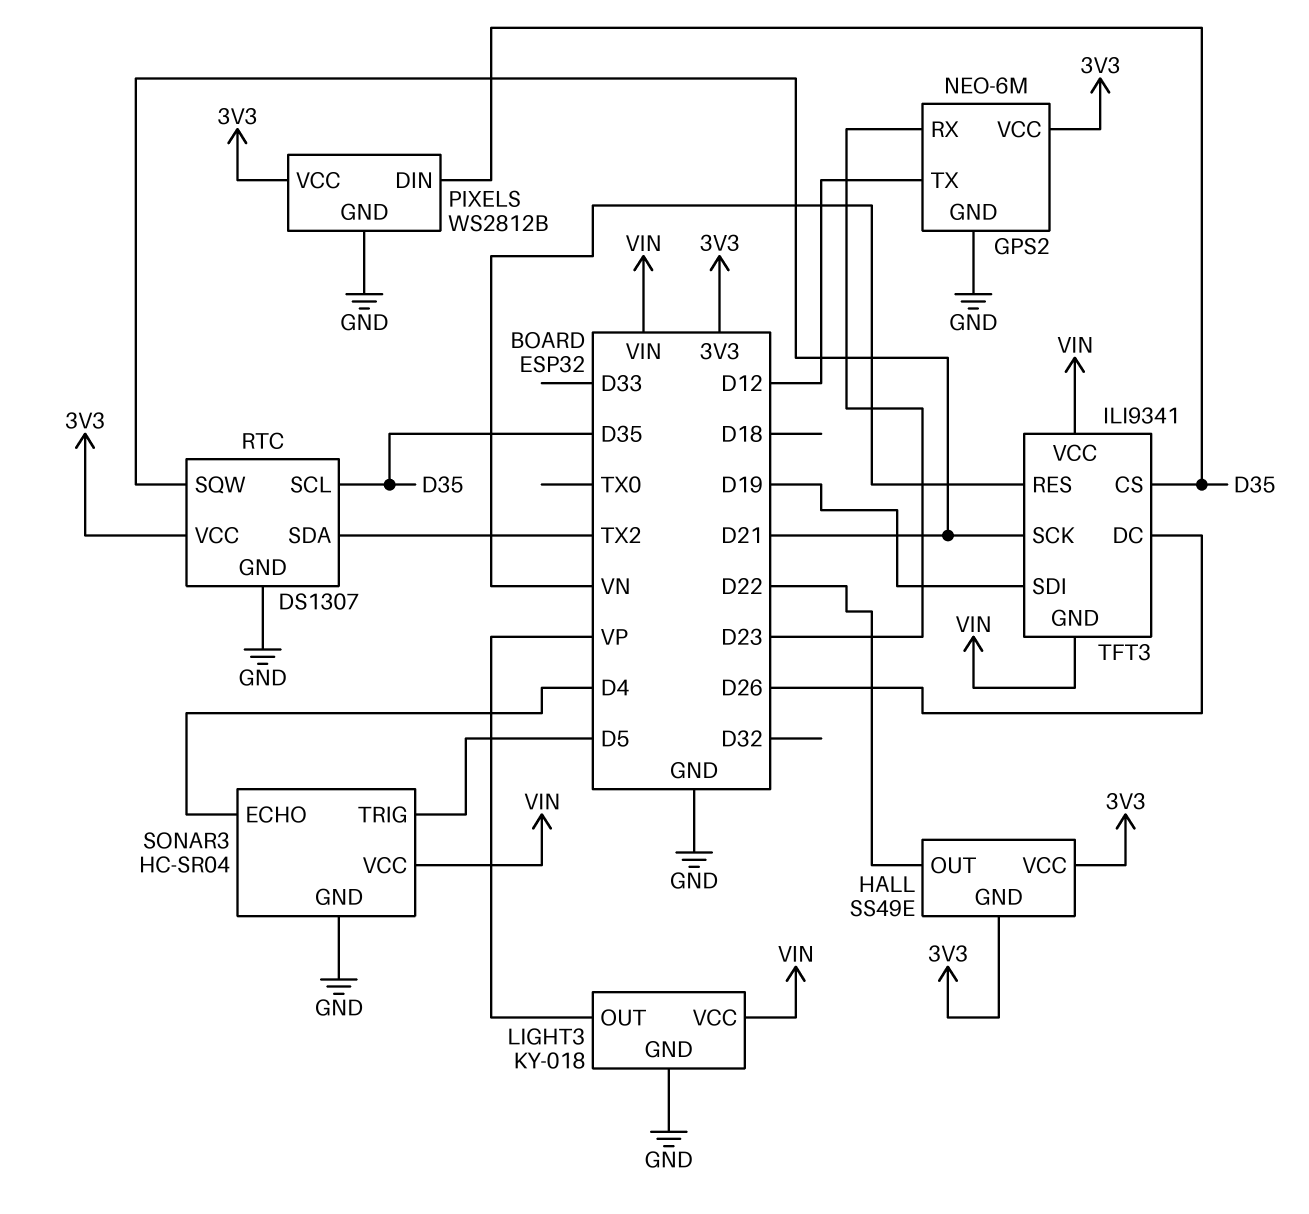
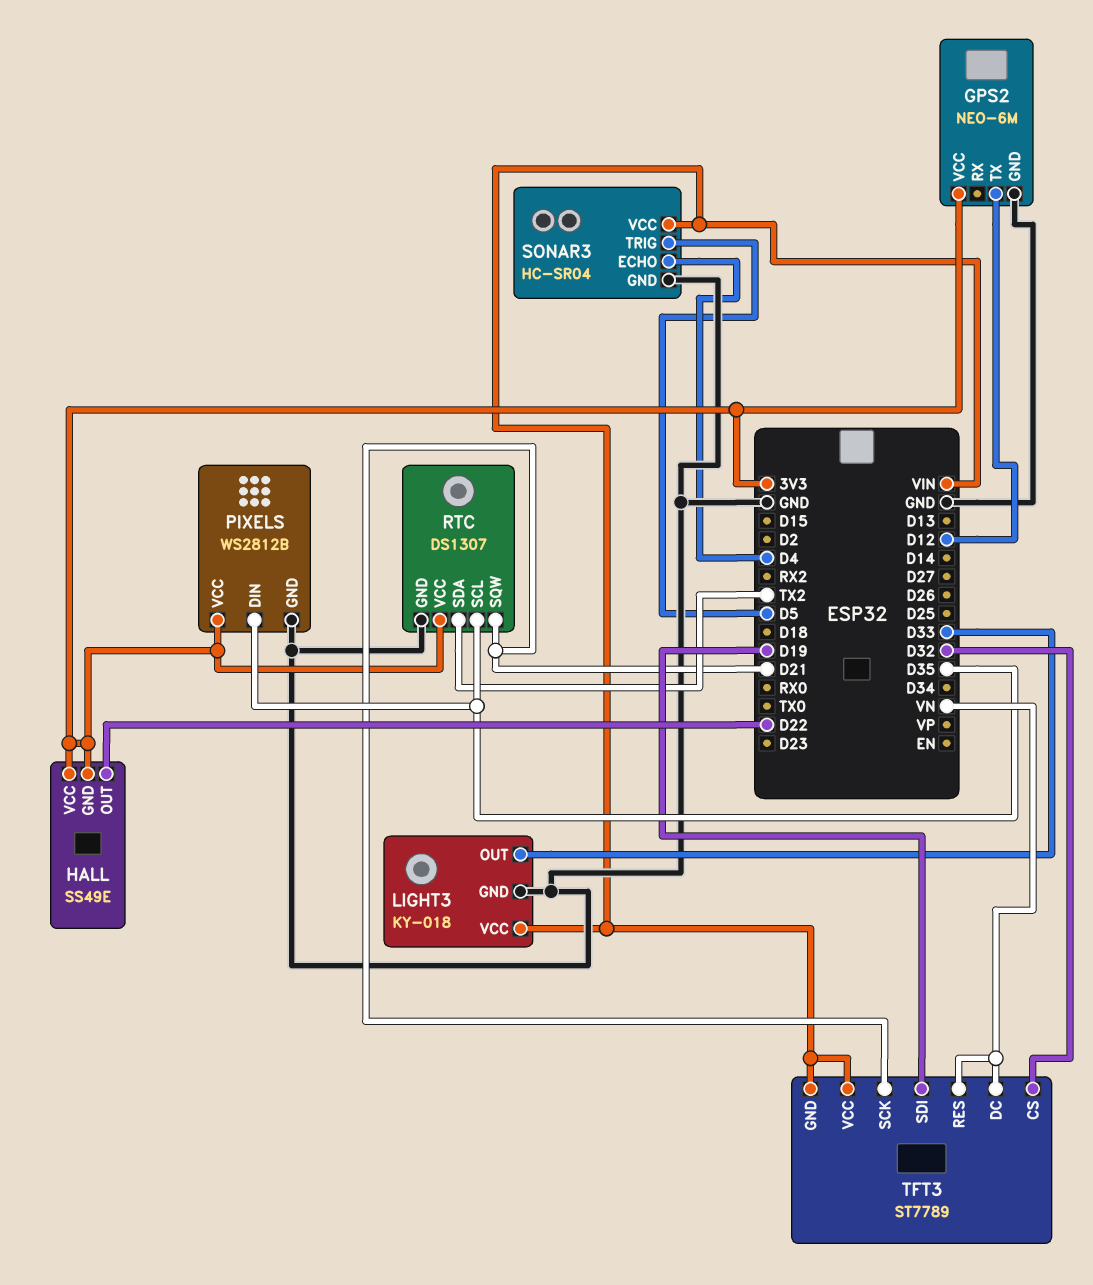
GPS2 pin RX: D23 -> none
LIGHT3 pin OUT: VP -> D33
TFT3: ILI9341 -> ST7789
TFT3 pin CS: D35 -> D32
TFT3 pin DC: D26 -> VN

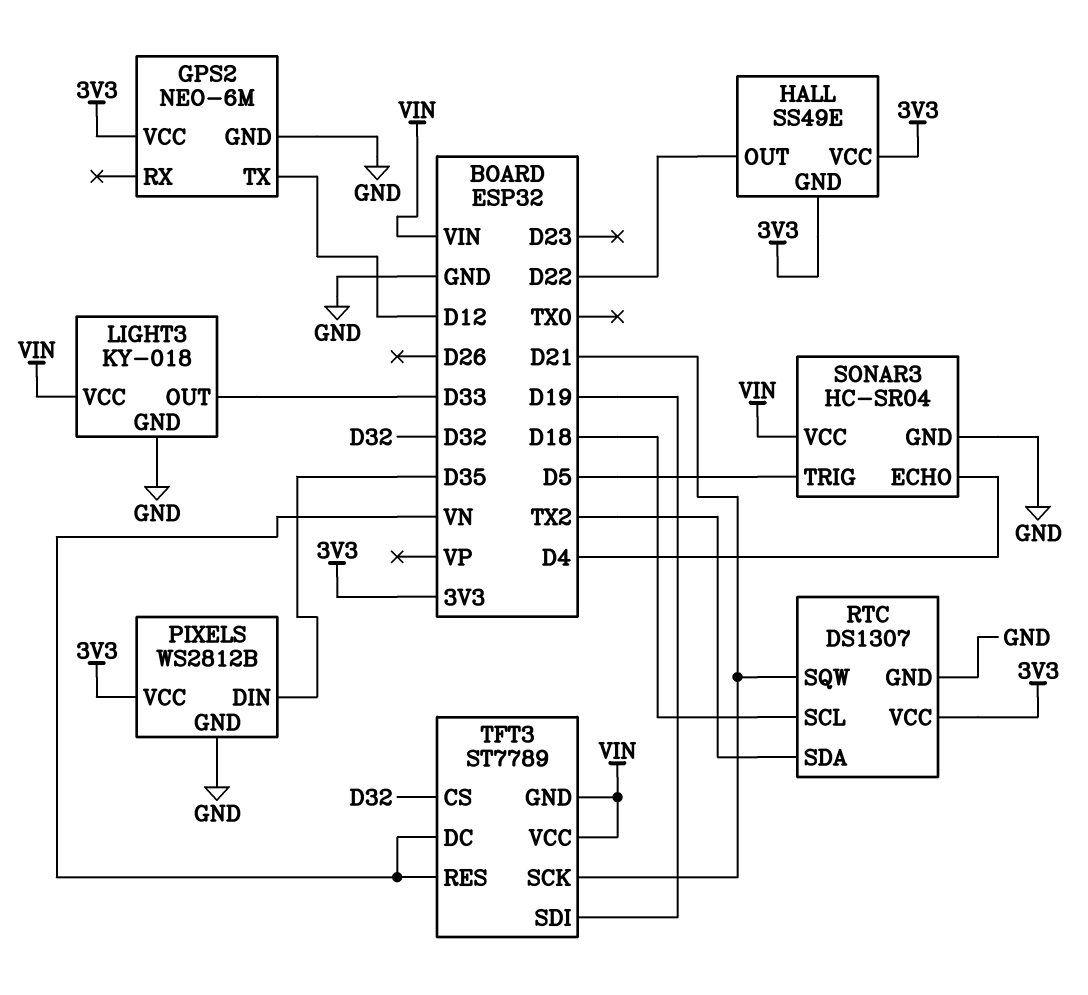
RTC pin SCL: D35 -> D18

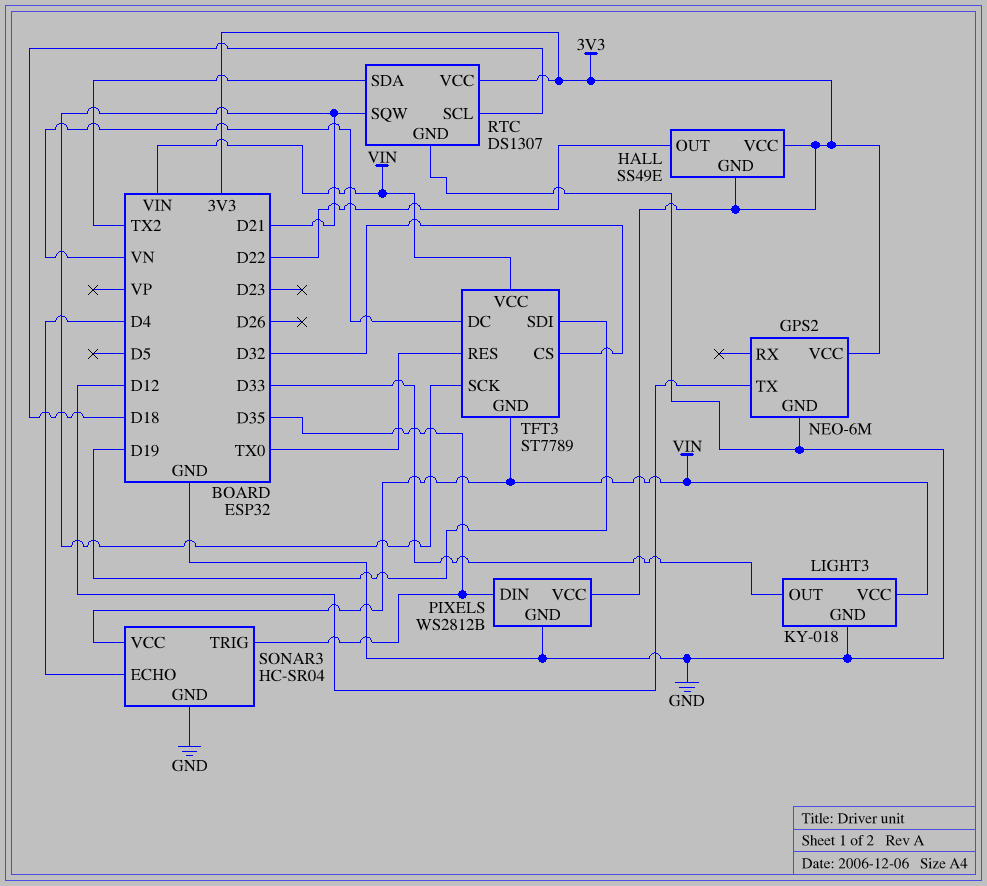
SONAR3 pin TRIG: D5 -> D35
TFT3 pin RES: VN -> TX0

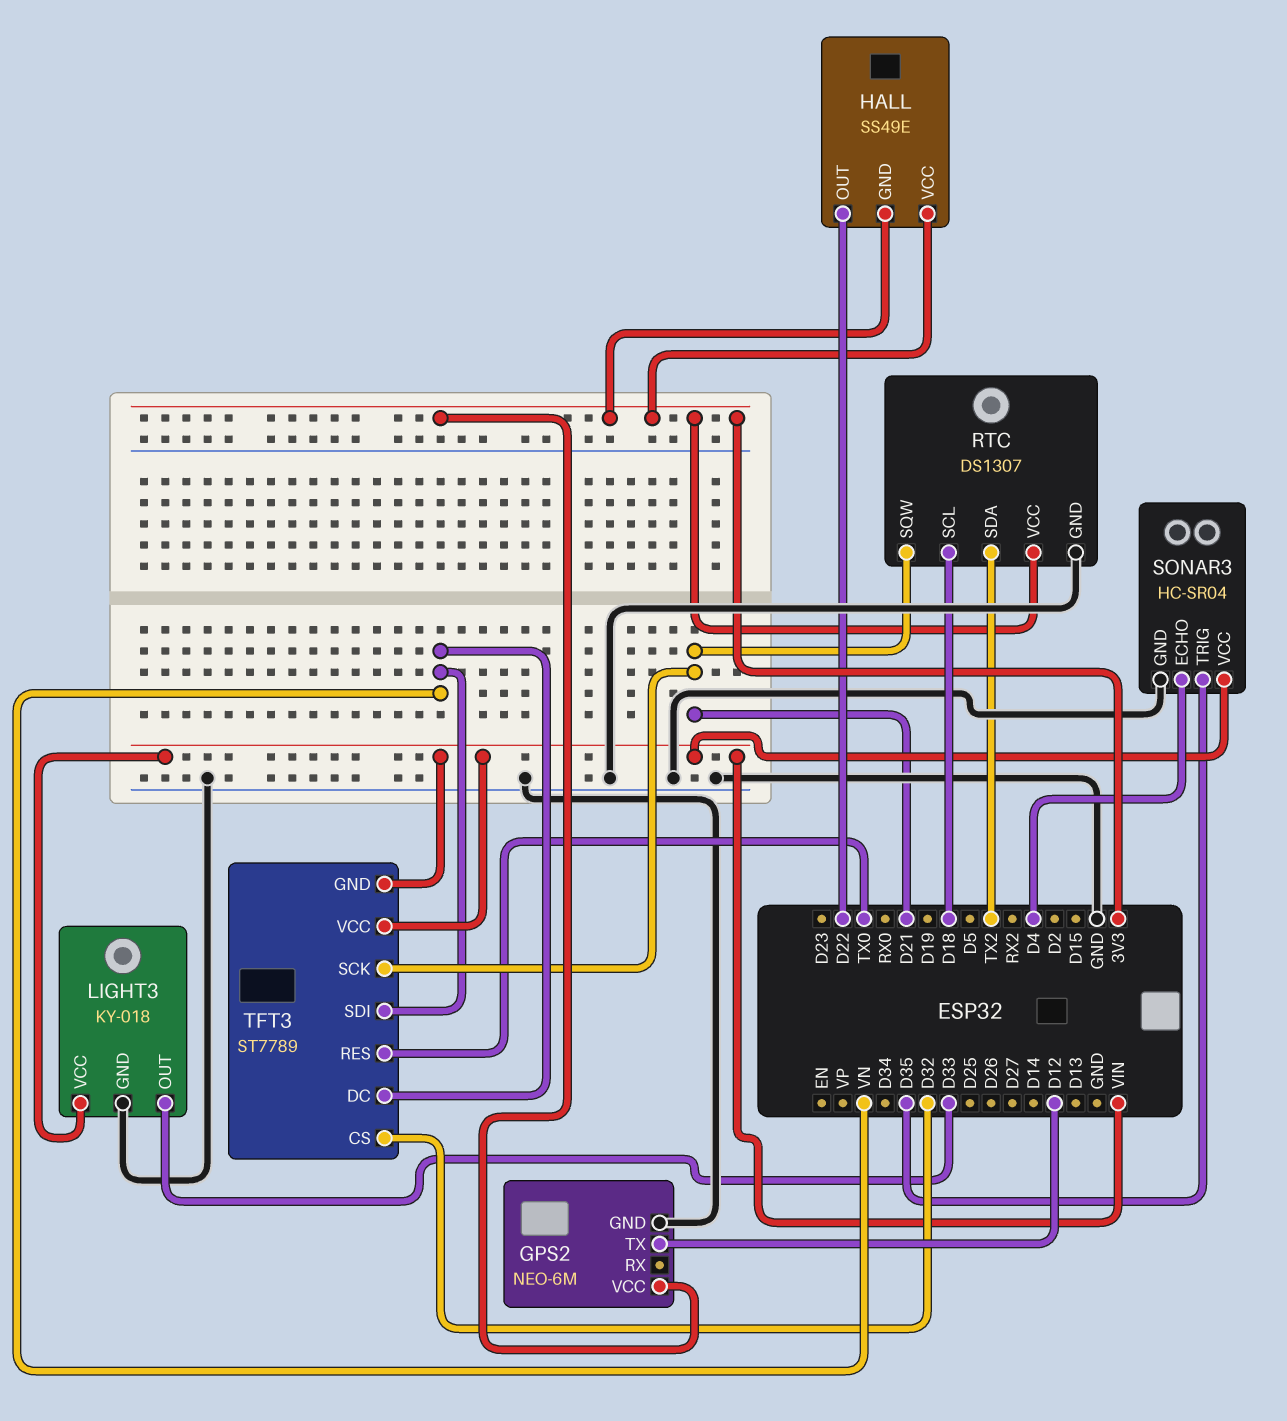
PIXELS: WS2812B -> none
PIXELS pin DIN: D35 -> none
PIXELS pin GND: GND -> none
PIXELS pin VCC: 3V3 -> none
TFT3 pin SDI: D19 -> VN

